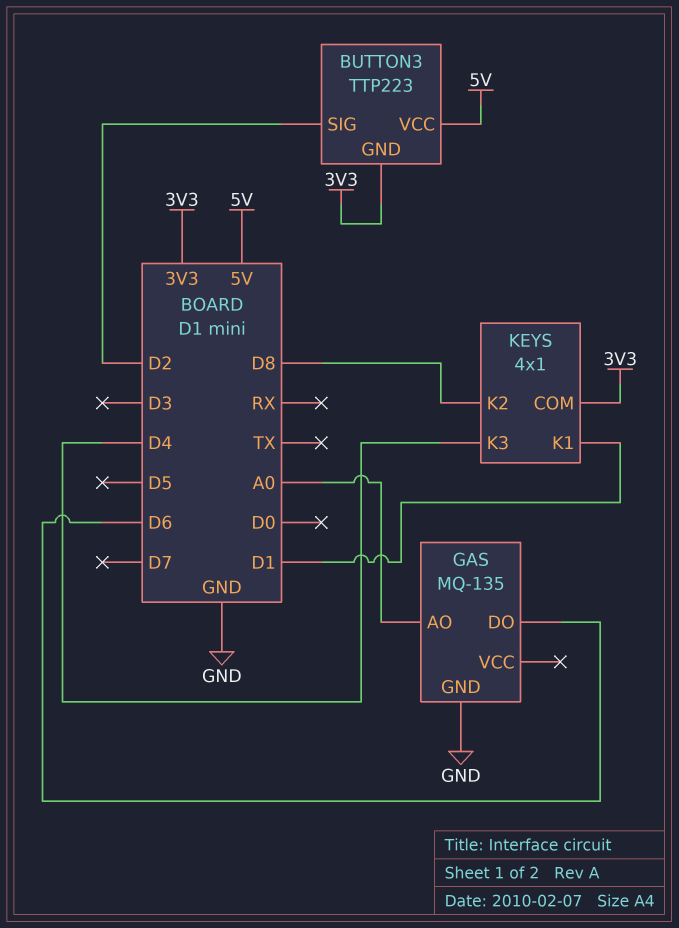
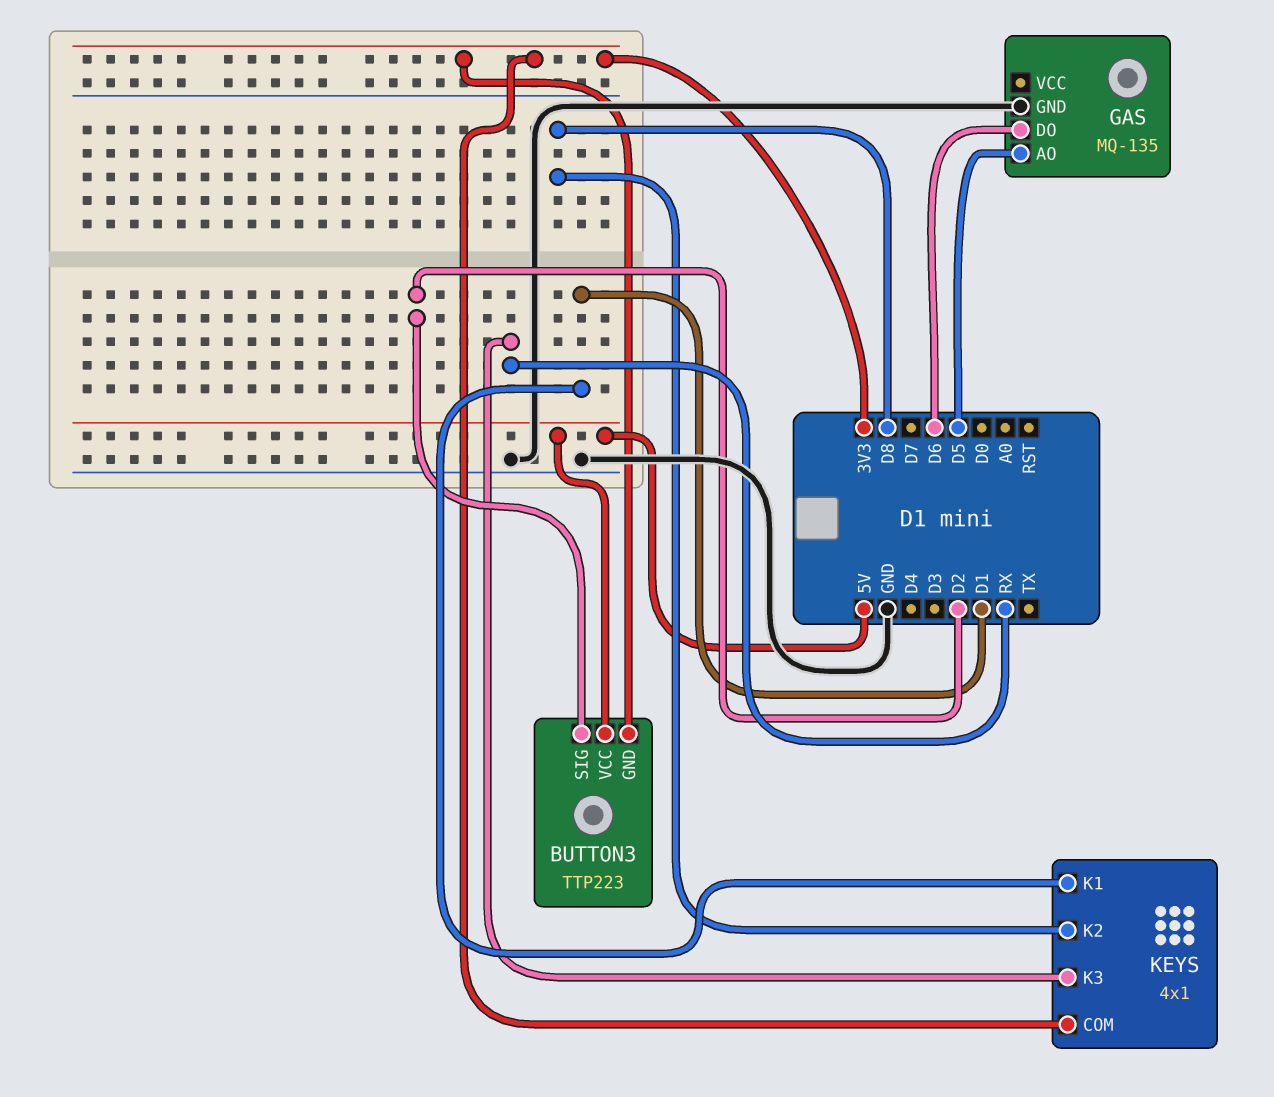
GAS pin AO: A0 -> D5
KEYS pin K3: D4 -> RX

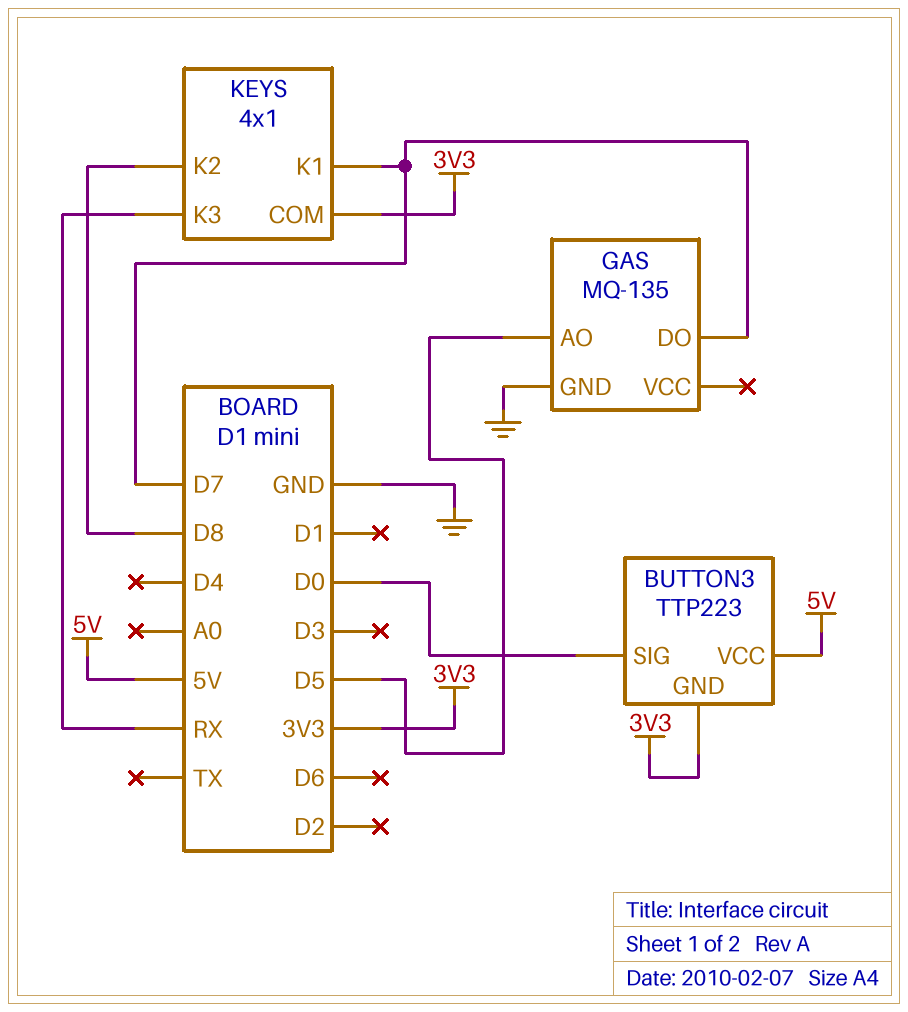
BUTTON3 pin SIG: D2 -> D0
GAS pin DO: D6 -> D7
KEYS pin K1: D1 -> D7

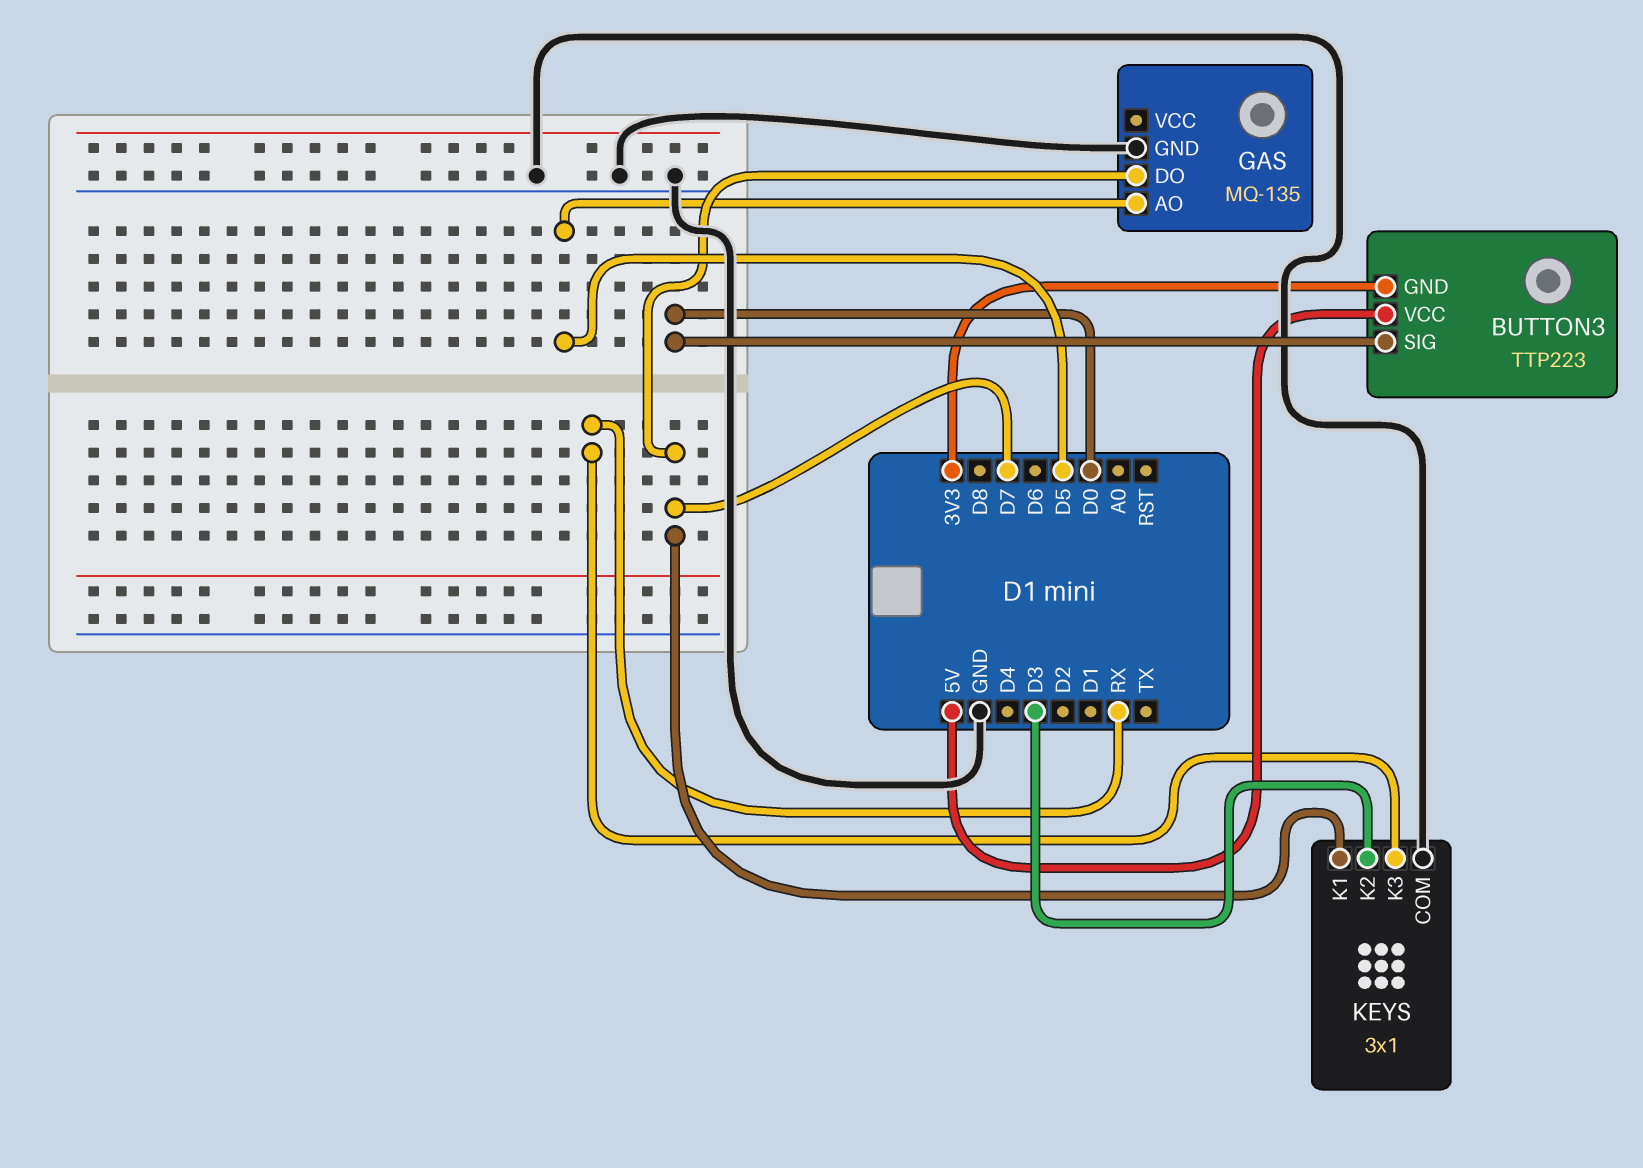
KEYS: 4x1 -> 3x1
KEYS pin COM: 3V3 -> GND
KEYS pin K2: D8 -> D3

